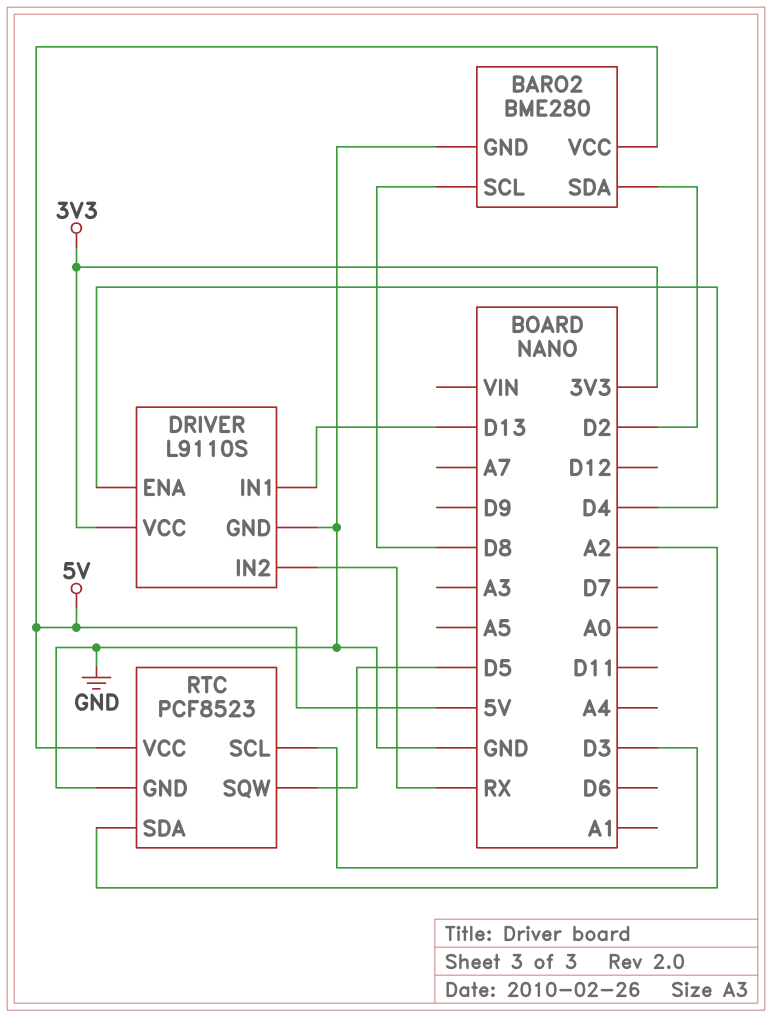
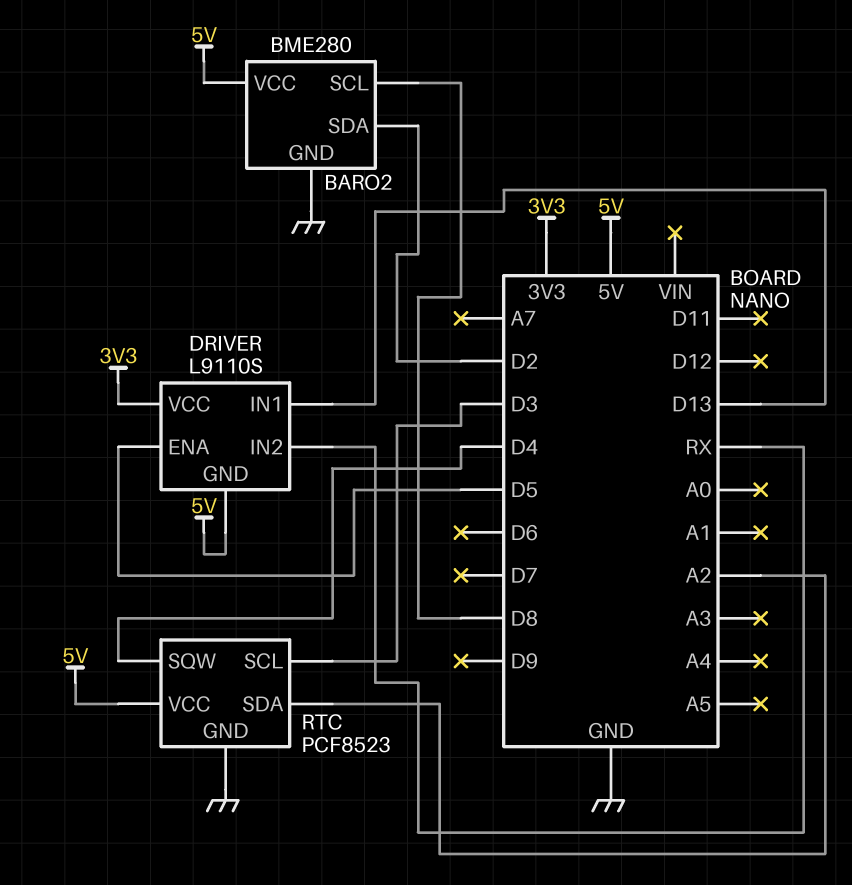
DRIVER pin ENA: D4 -> D5
DRIVER pin GND: GND -> 5V
RTC pin SQW: D5 -> D4

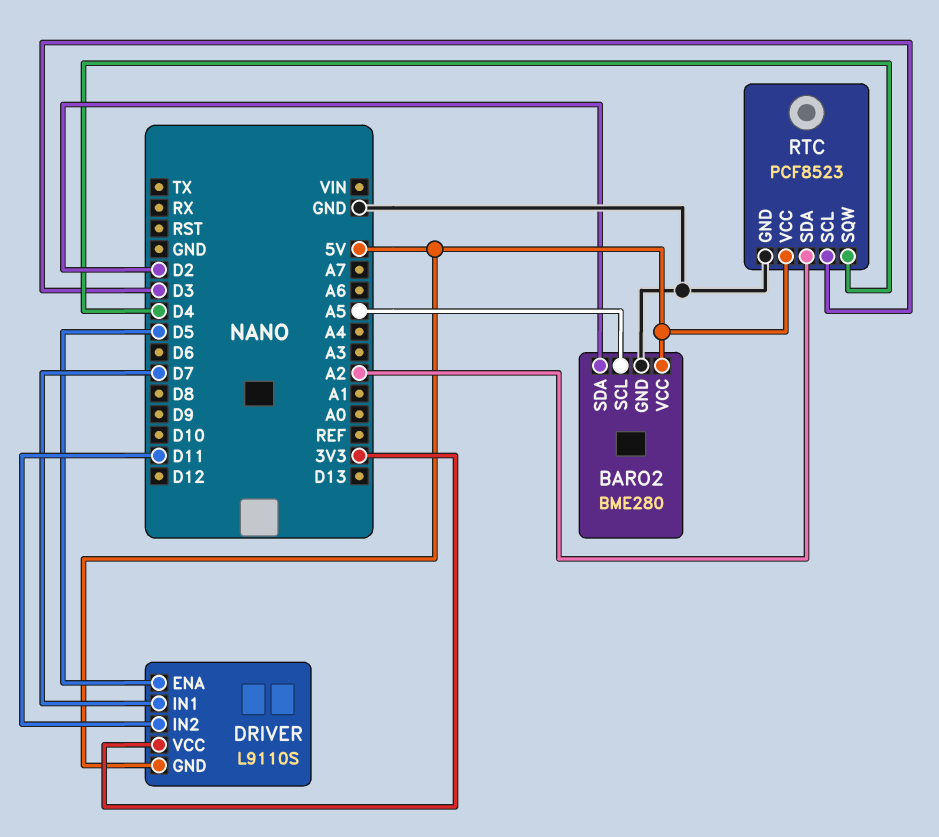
BARO2 pin SCL: D8 -> A5
DRIVER pin IN1: D13 -> D7
DRIVER pin IN2: RX -> D11

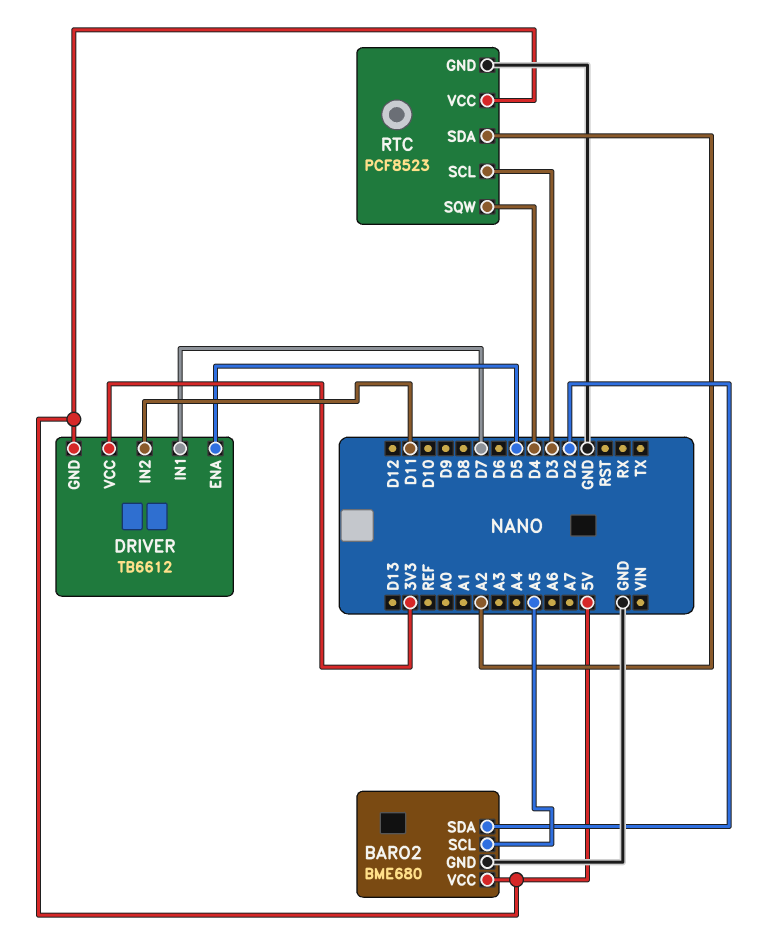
BARO2: BME280 -> BME680
DRIVER: L9110S -> TB6612

